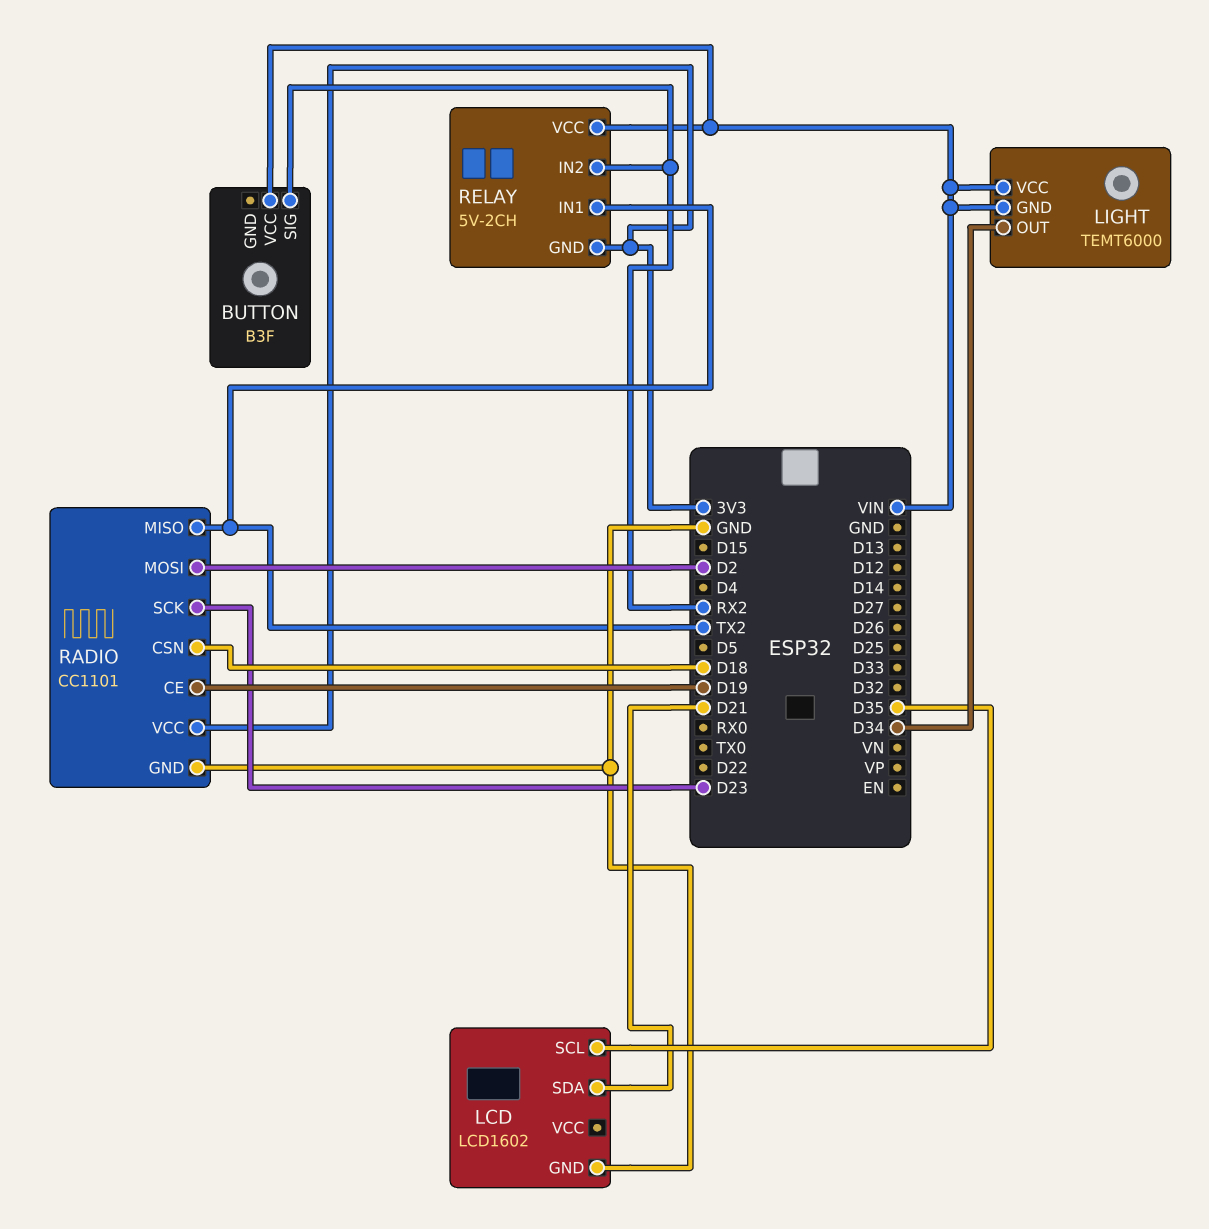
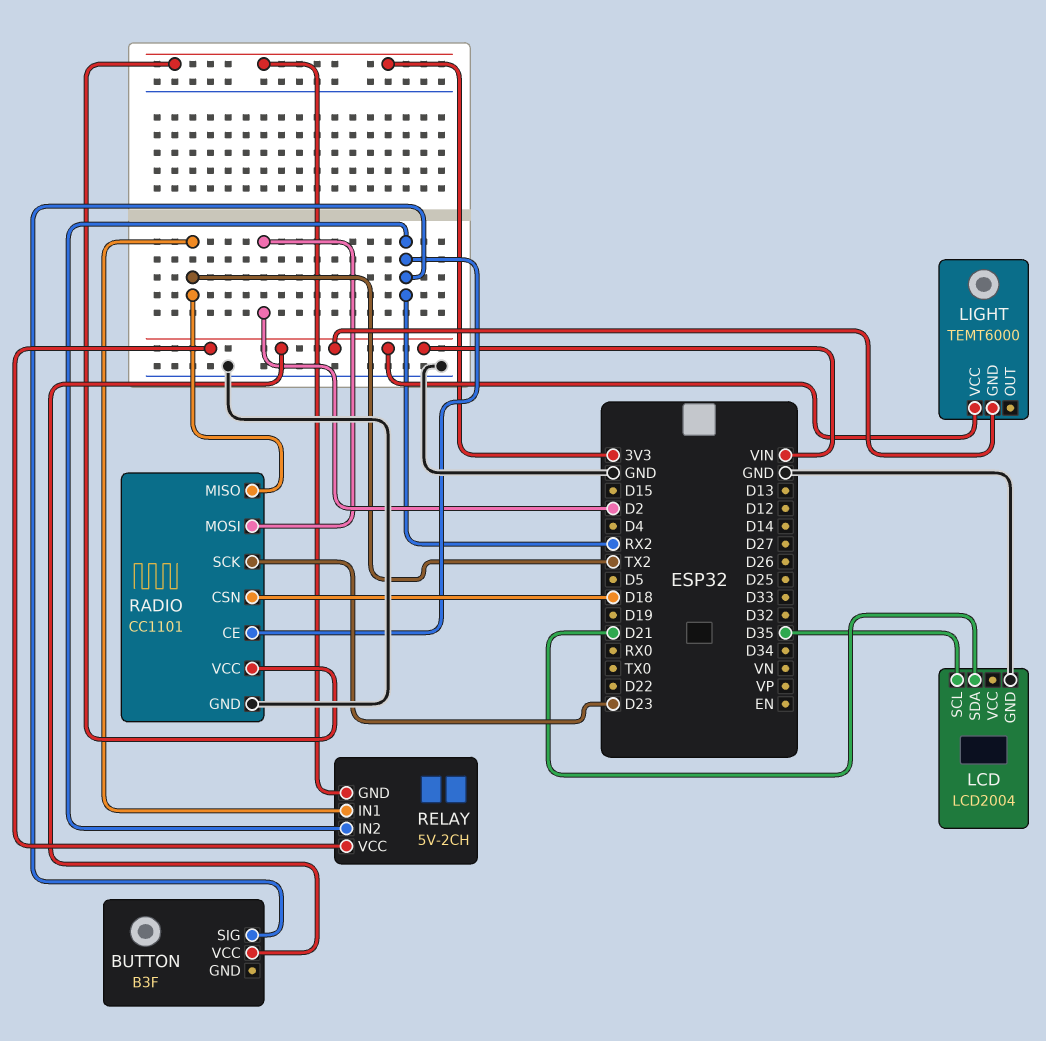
LCD: LCD1602 -> LCD2004
LIGHT pin OUT: D34 -> none
RADIO pin CE: D19 -> RX2

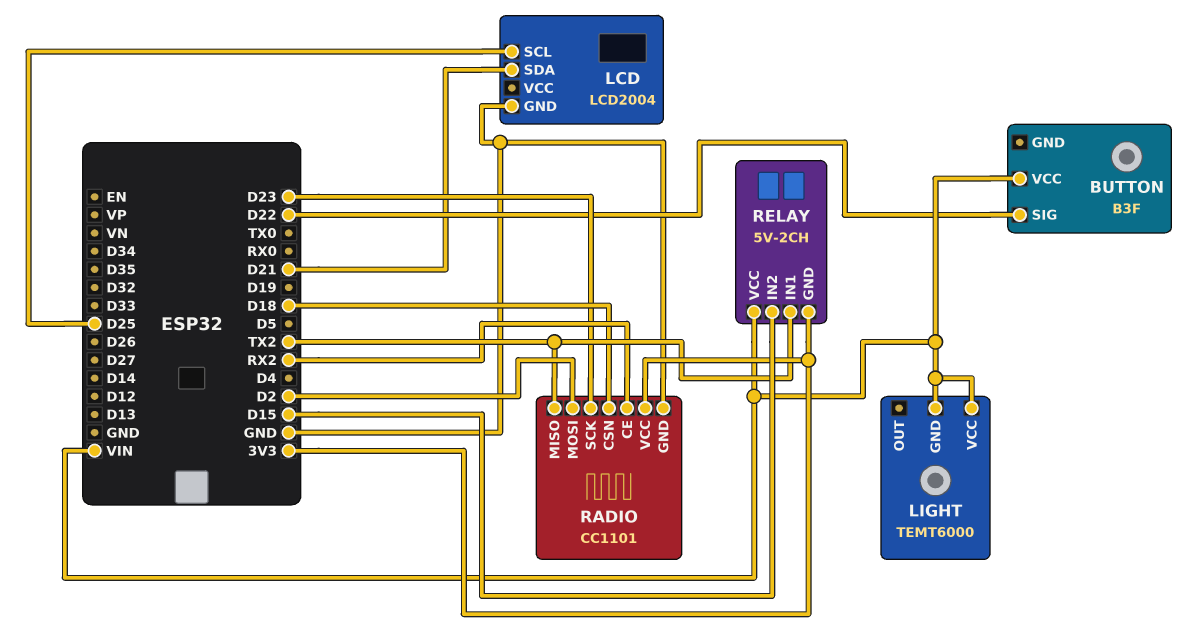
BUTTON pin SIG: RX2 -> D22
LCD pin SCL: D35 -> D25
RELAY pin IN2: RX2 -> D15

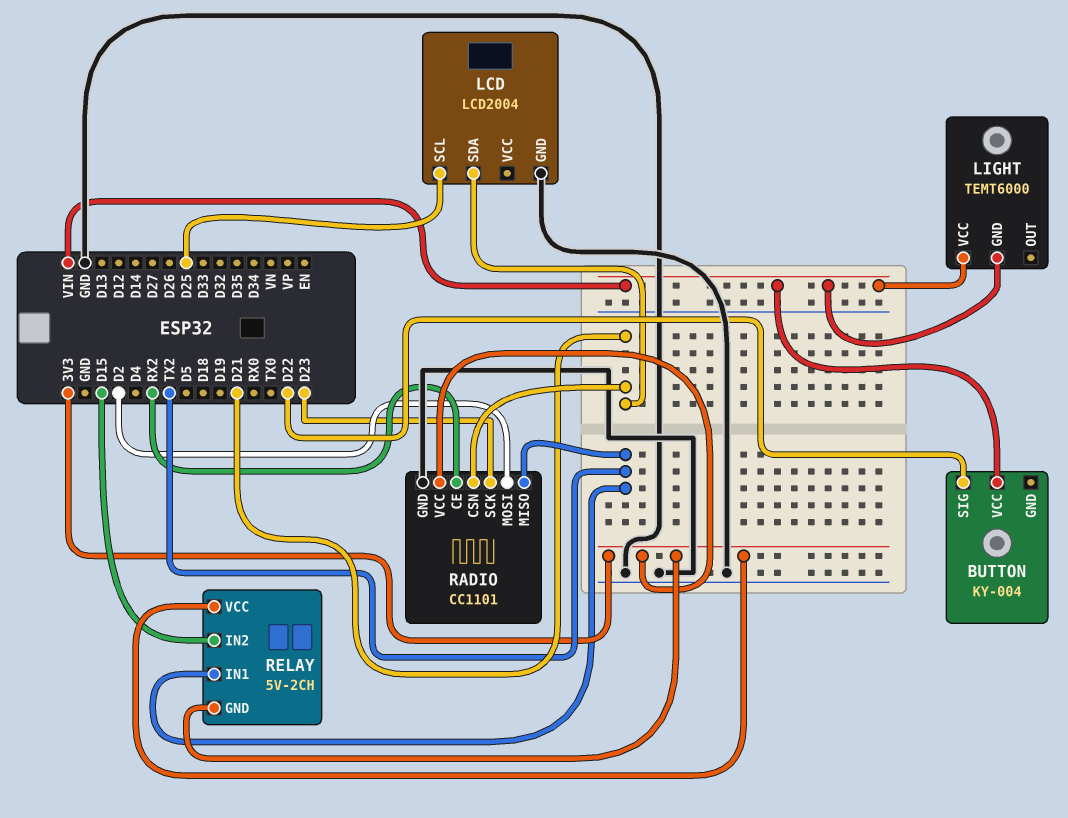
BUTTON: B3F -> KY-004
RADIO pin CSN: D18 -> D21
RELAY pin VCC: VIN -> 3V3

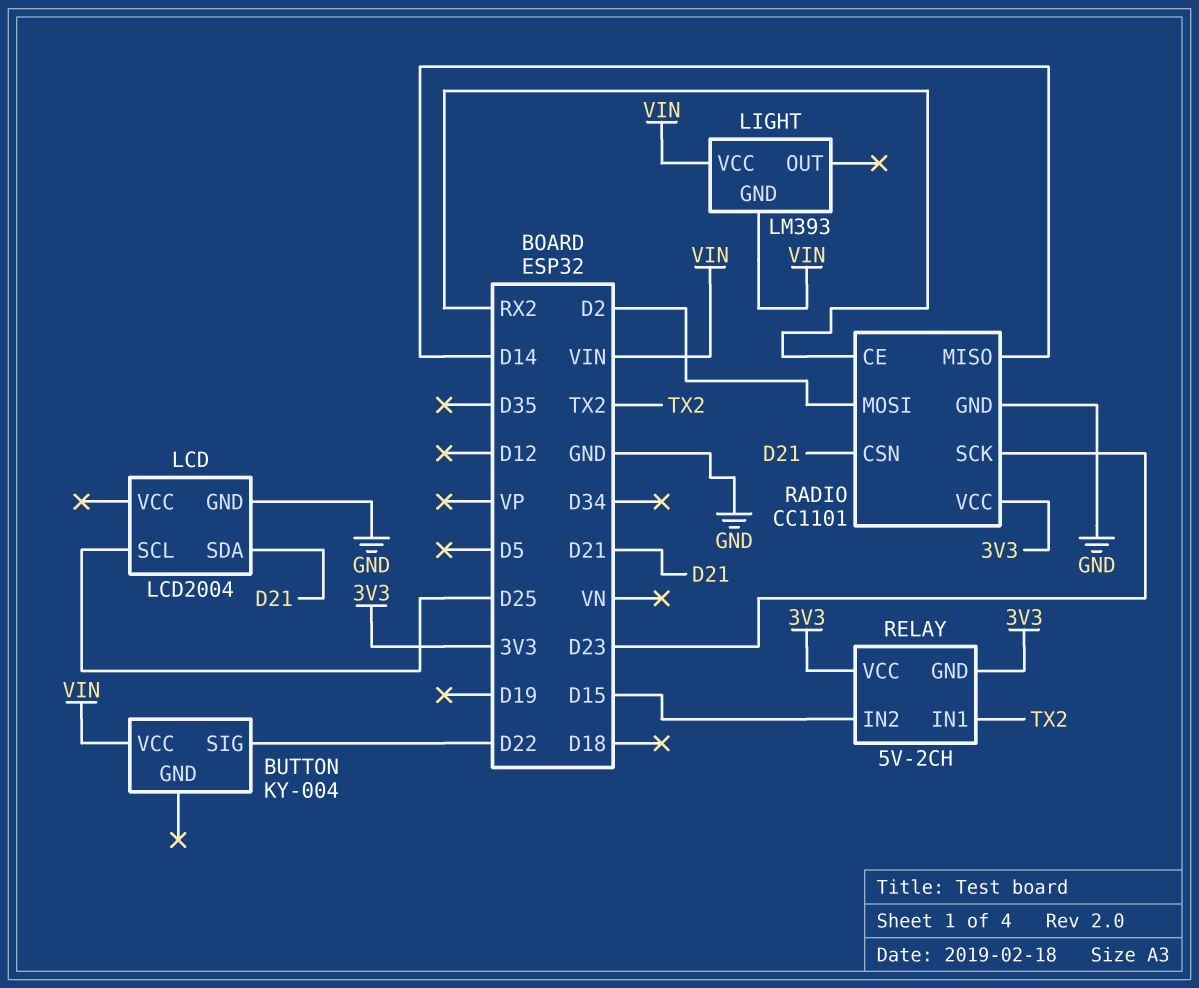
LIGHT: TEMT6000 -> LM393
RADIO pin MISO: TX2 -> D14

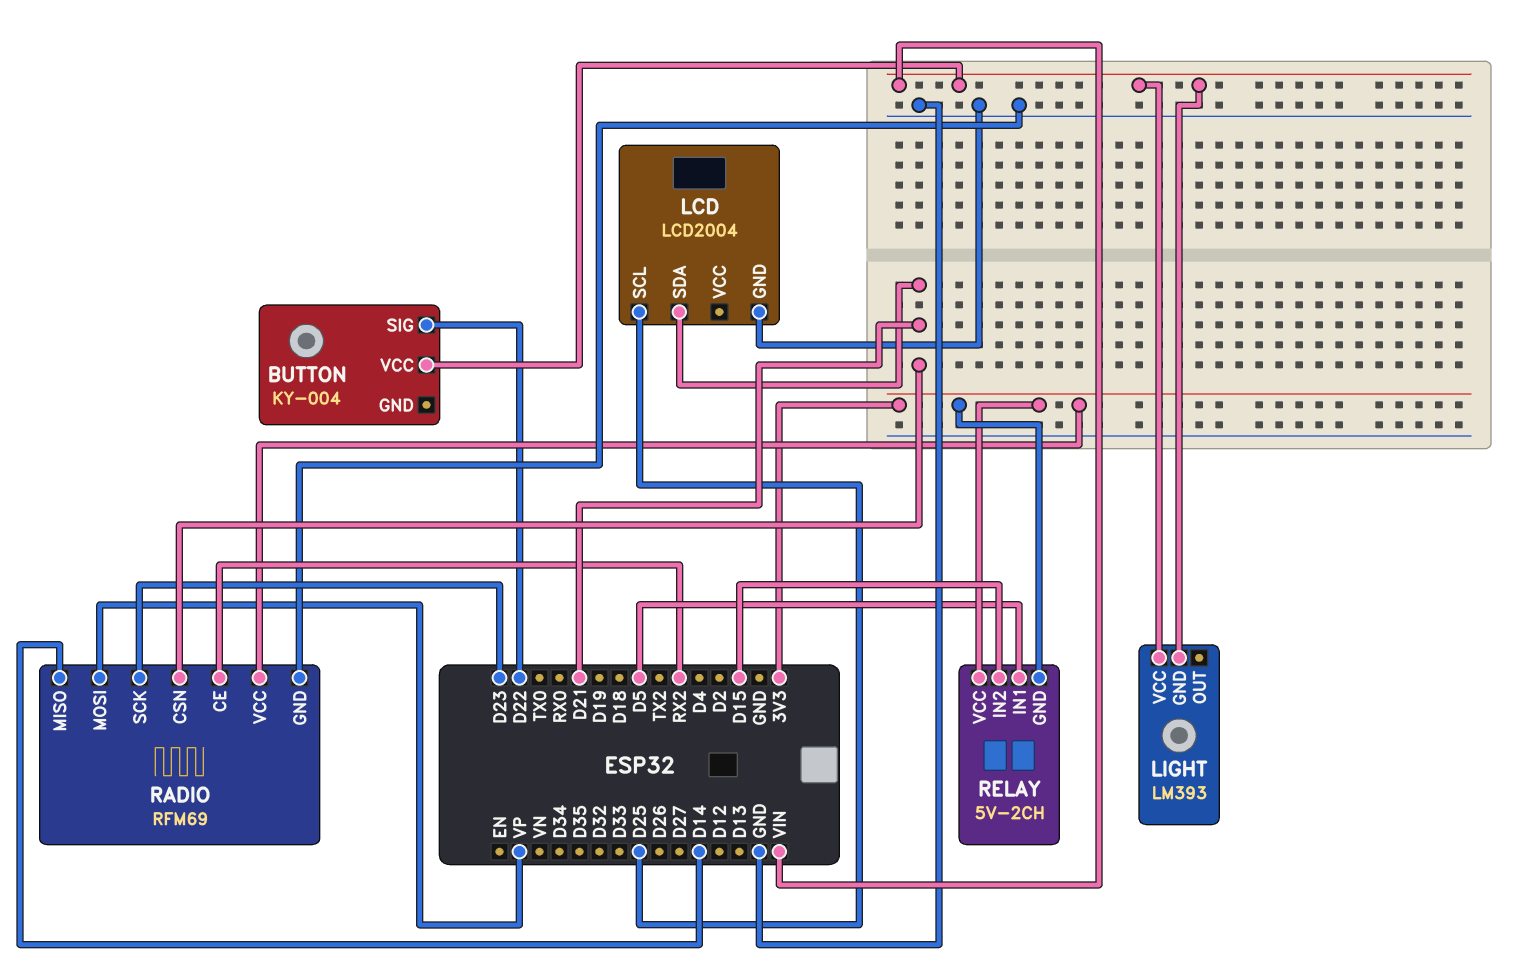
RADIO: CC1101 -> RFM69
RADIO pin MOSI: D2 -> VP
RELAY pin IN1: TX2 -> D5

